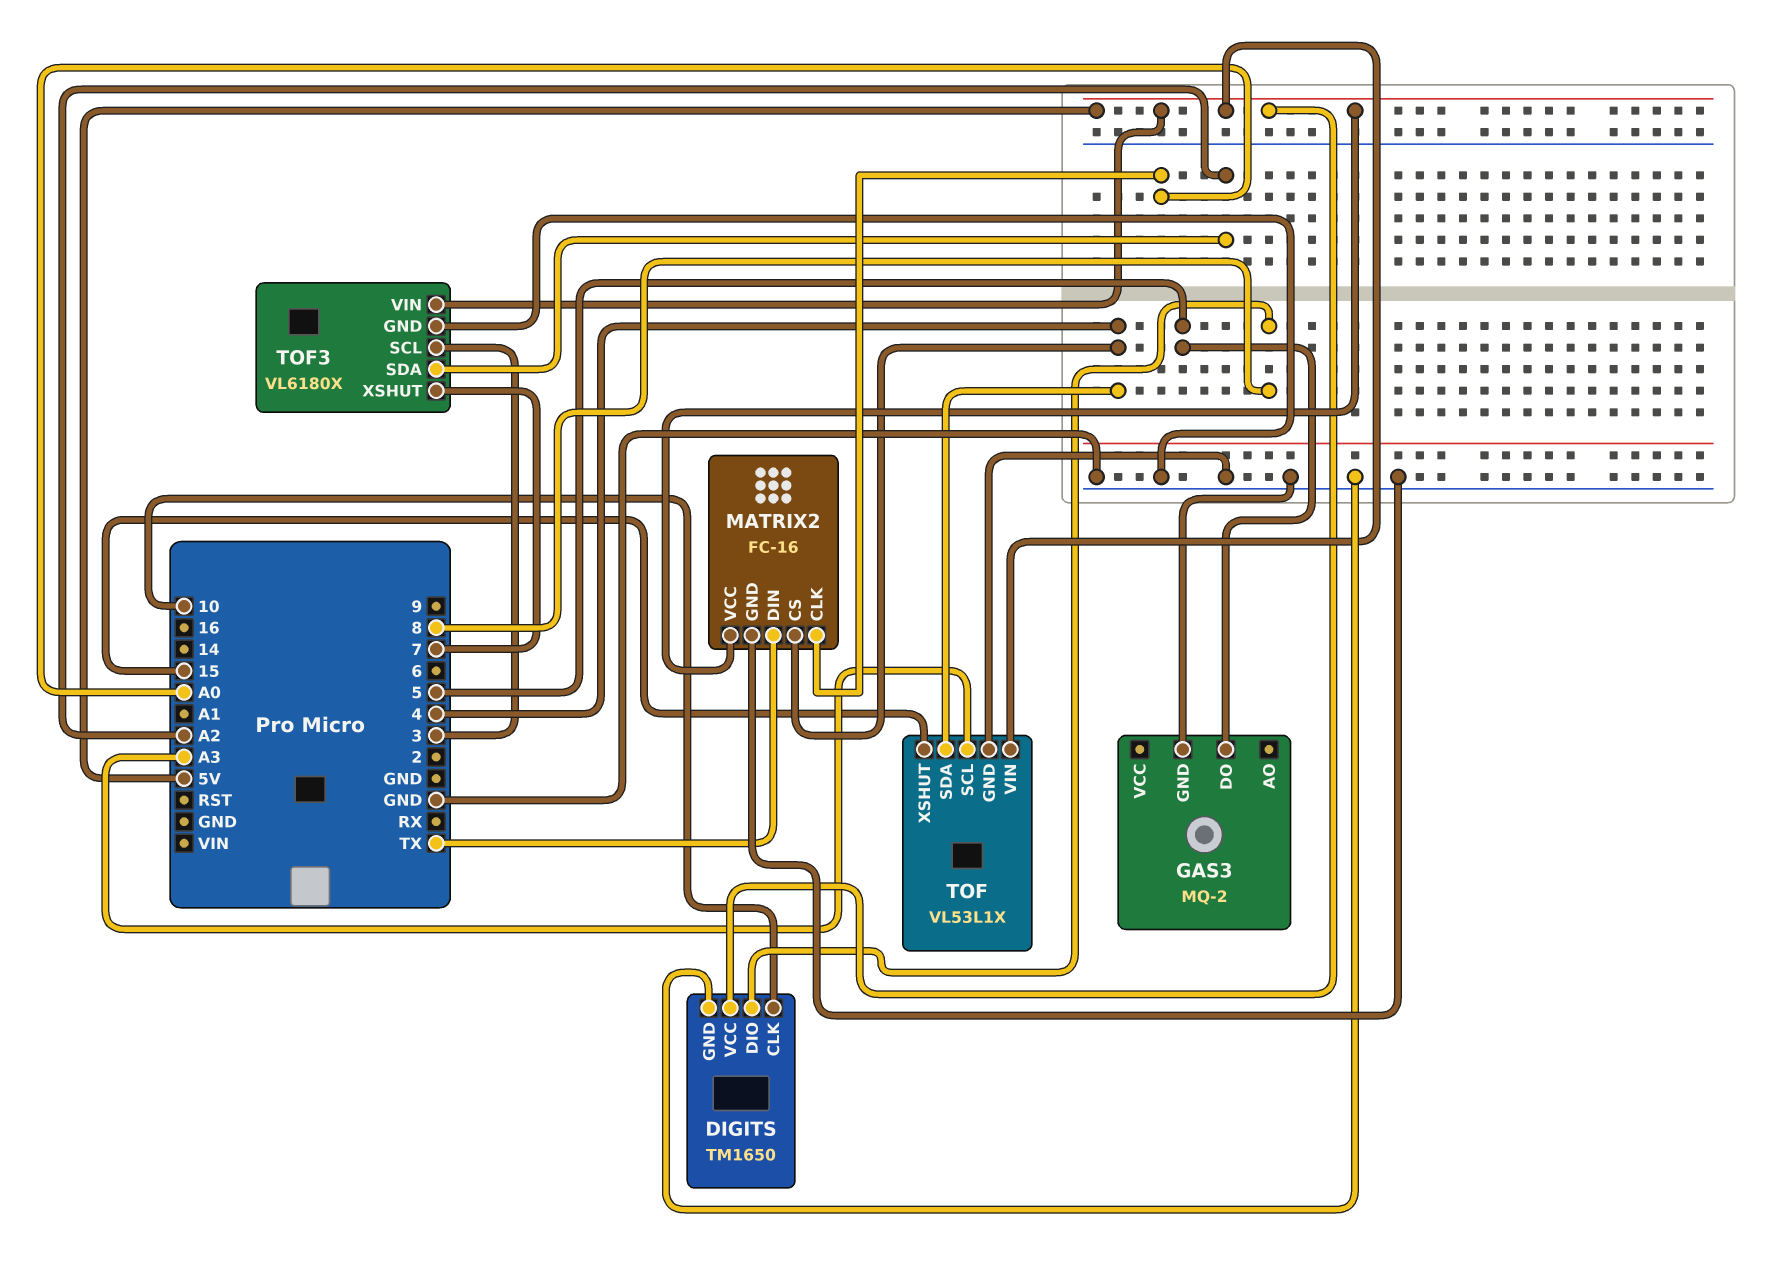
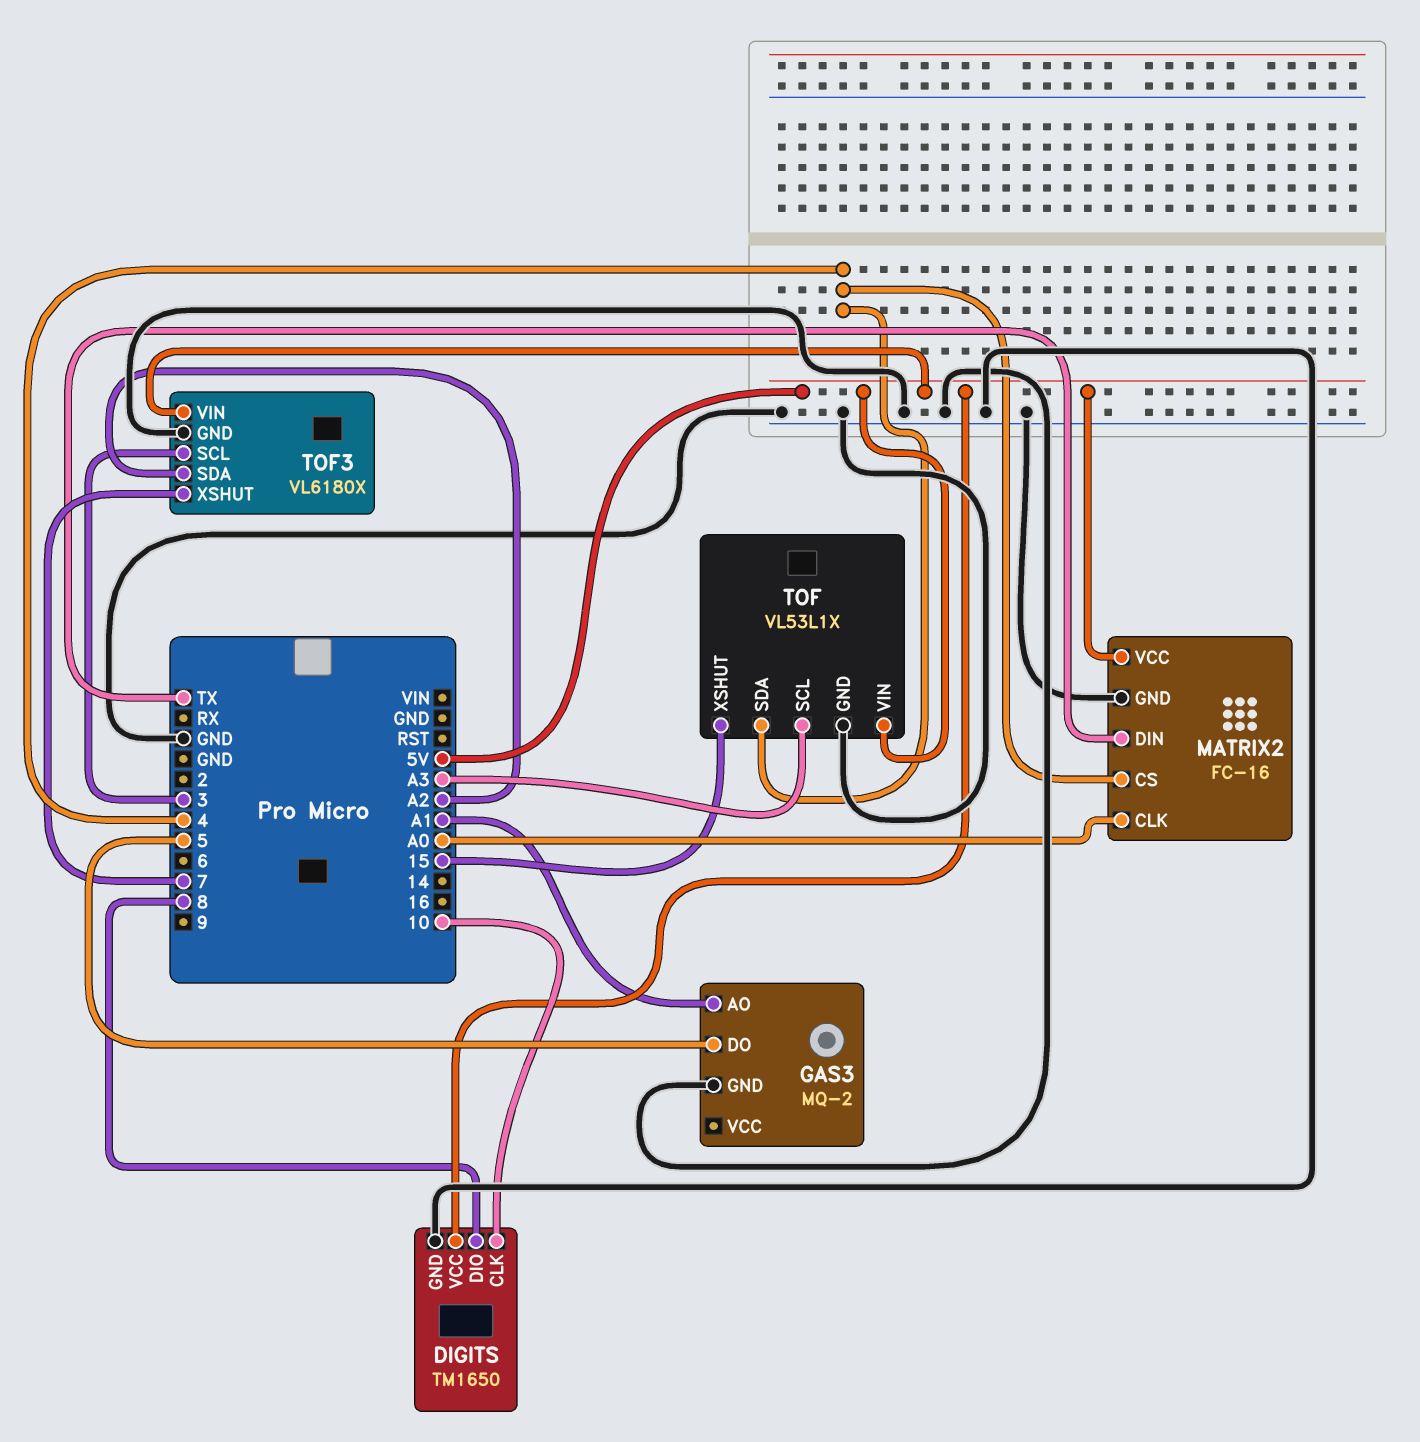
GAS3 pin AO: none -> A1

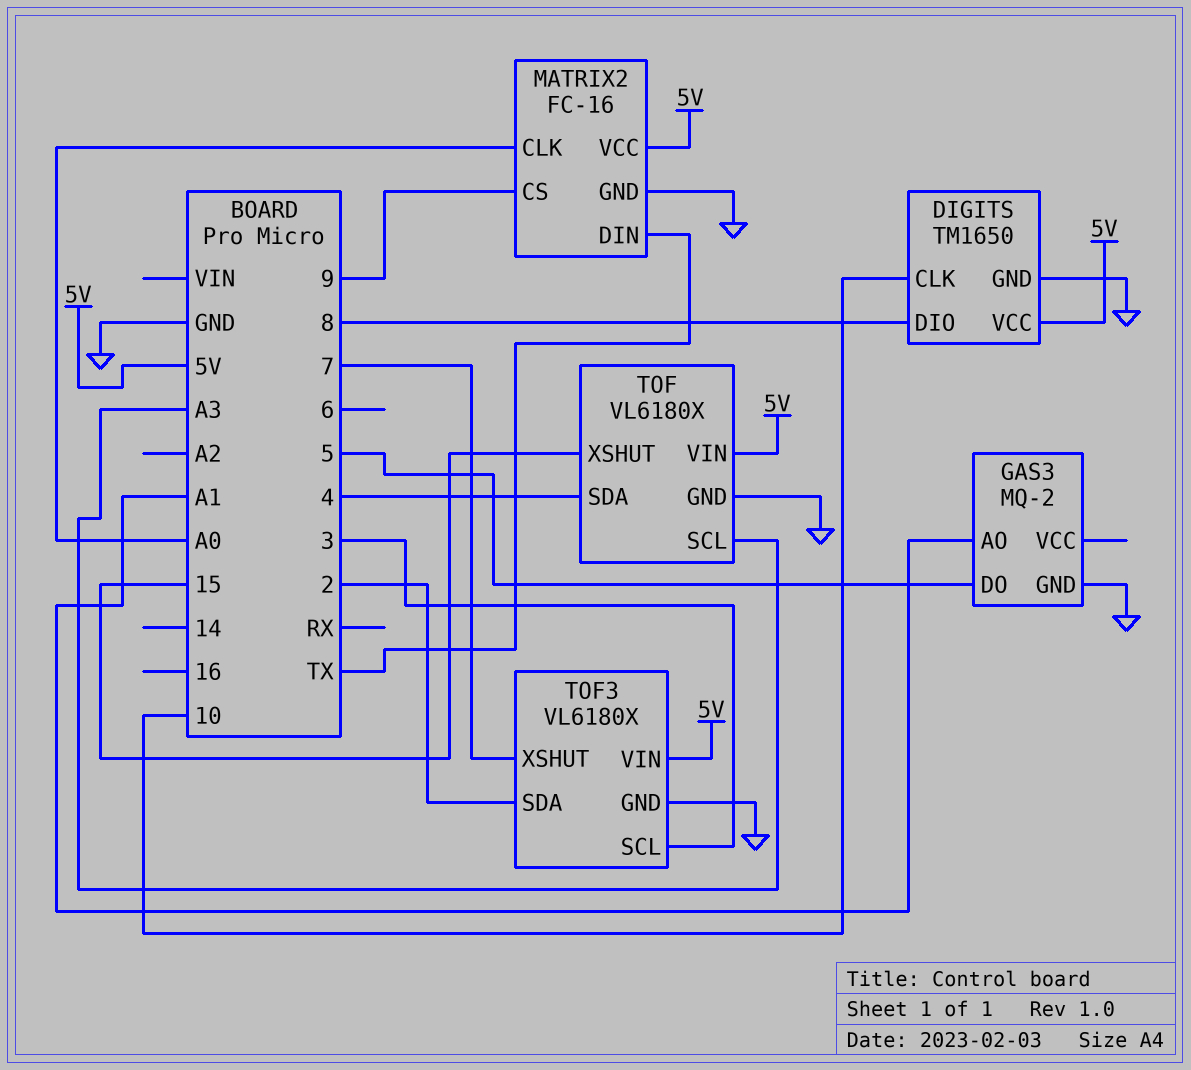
MATRIX2 pin CS: 4 -> 9
TOF: VL53L1X -> VL6180X
TOF3 pin SDA: A2 -> 2

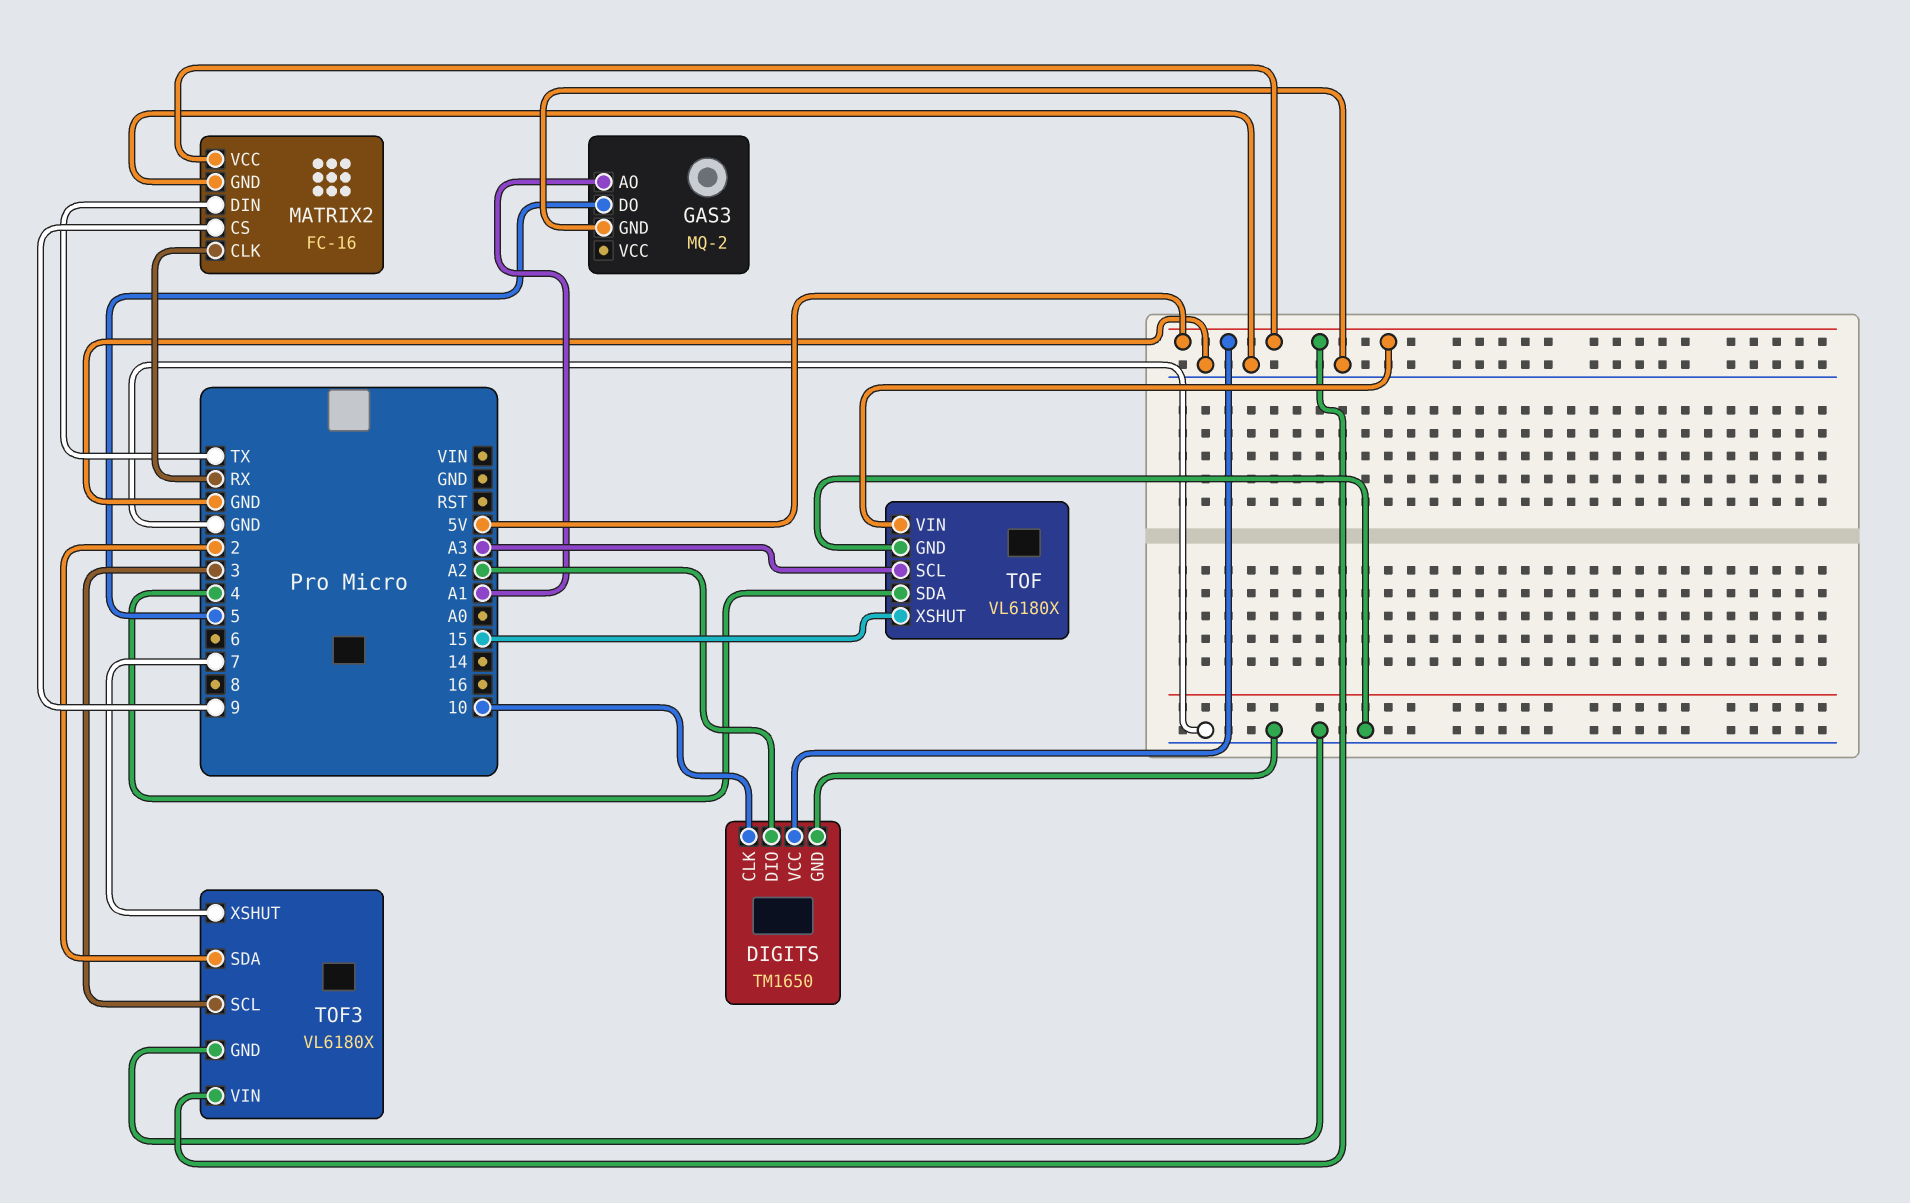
DIGITS pin DIO: 8 -> A2
MATRIX2 pin CLK: A0 -> RX

